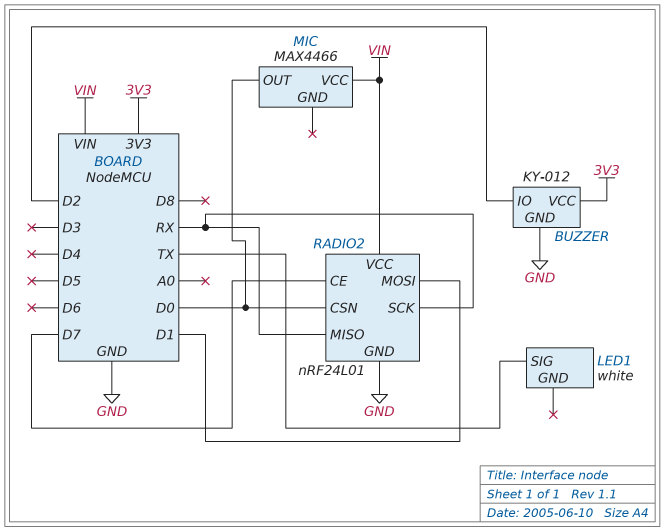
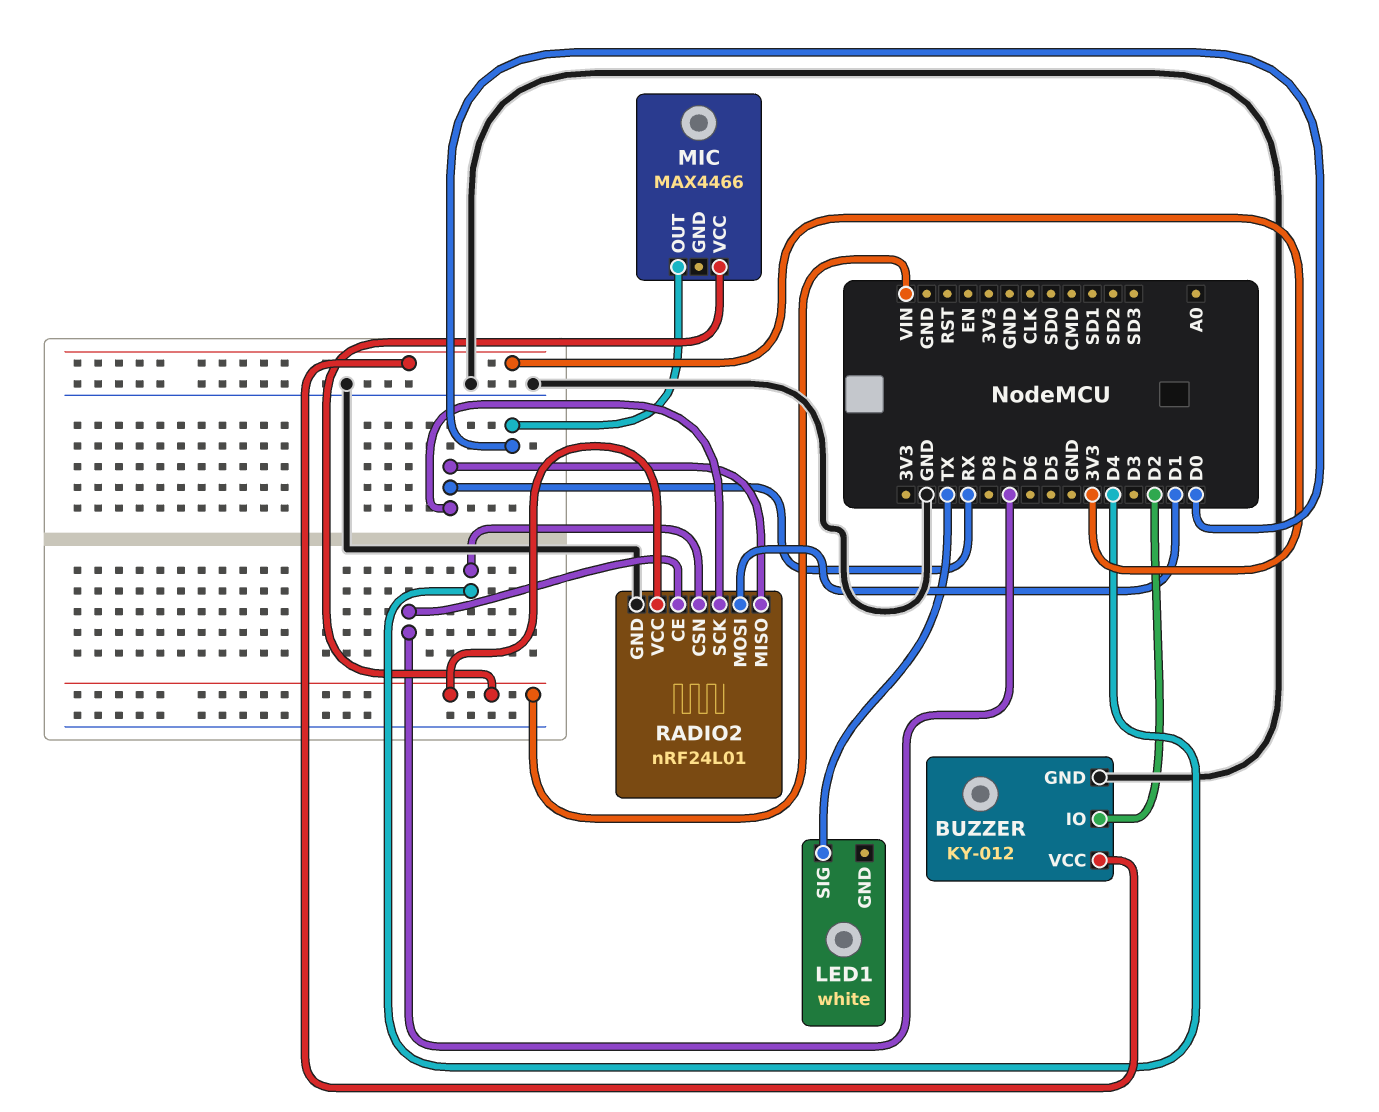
RADIO2 pin CSN: D0 -> D4

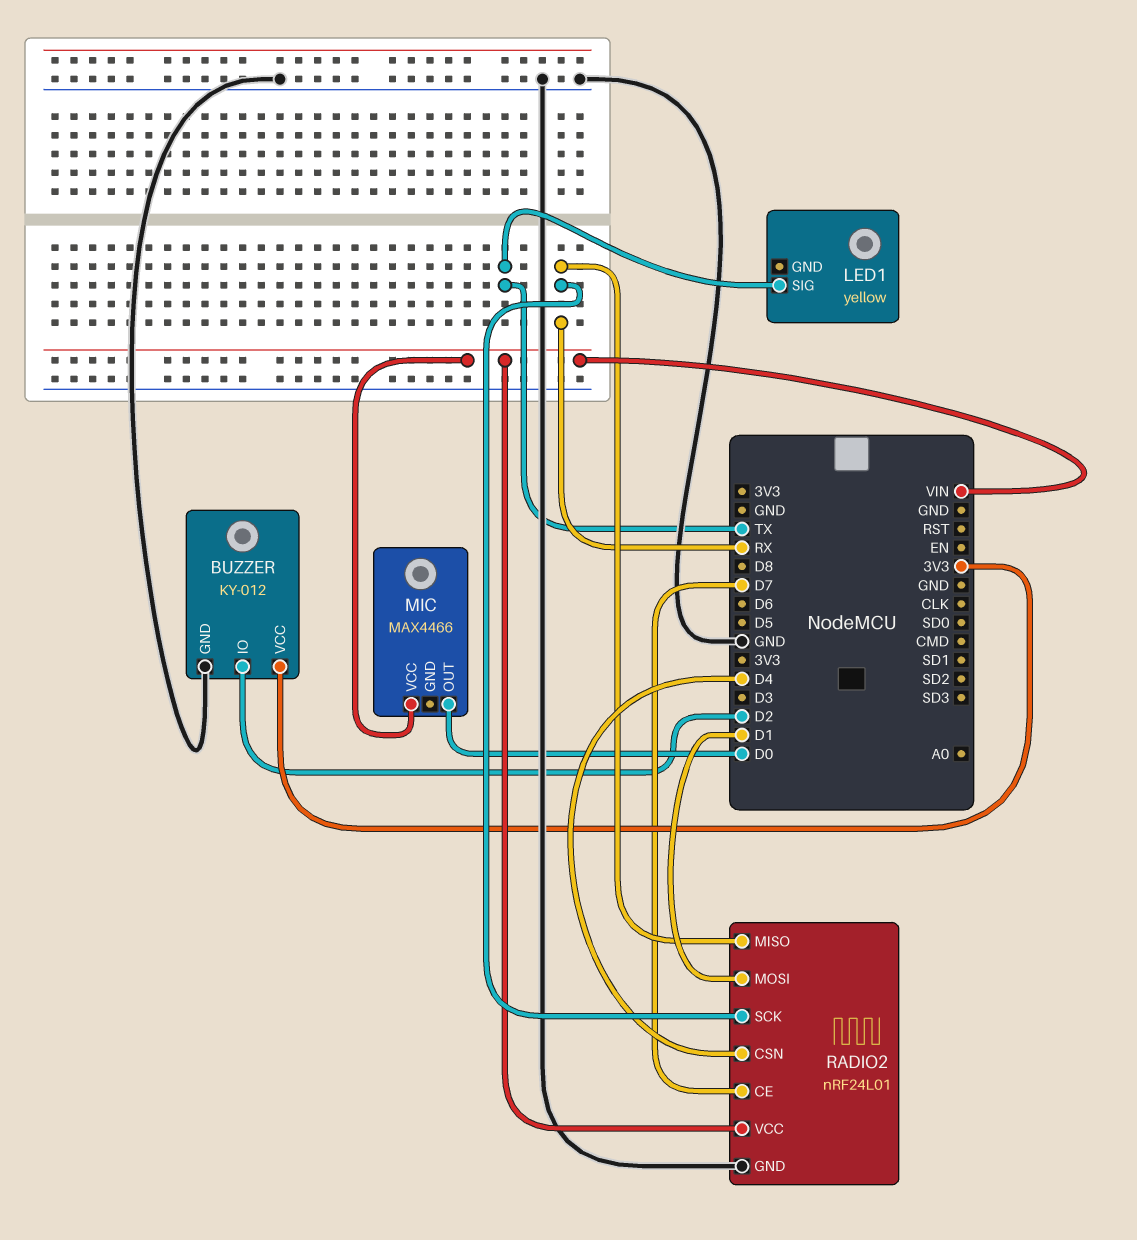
LED1: white -> yellow

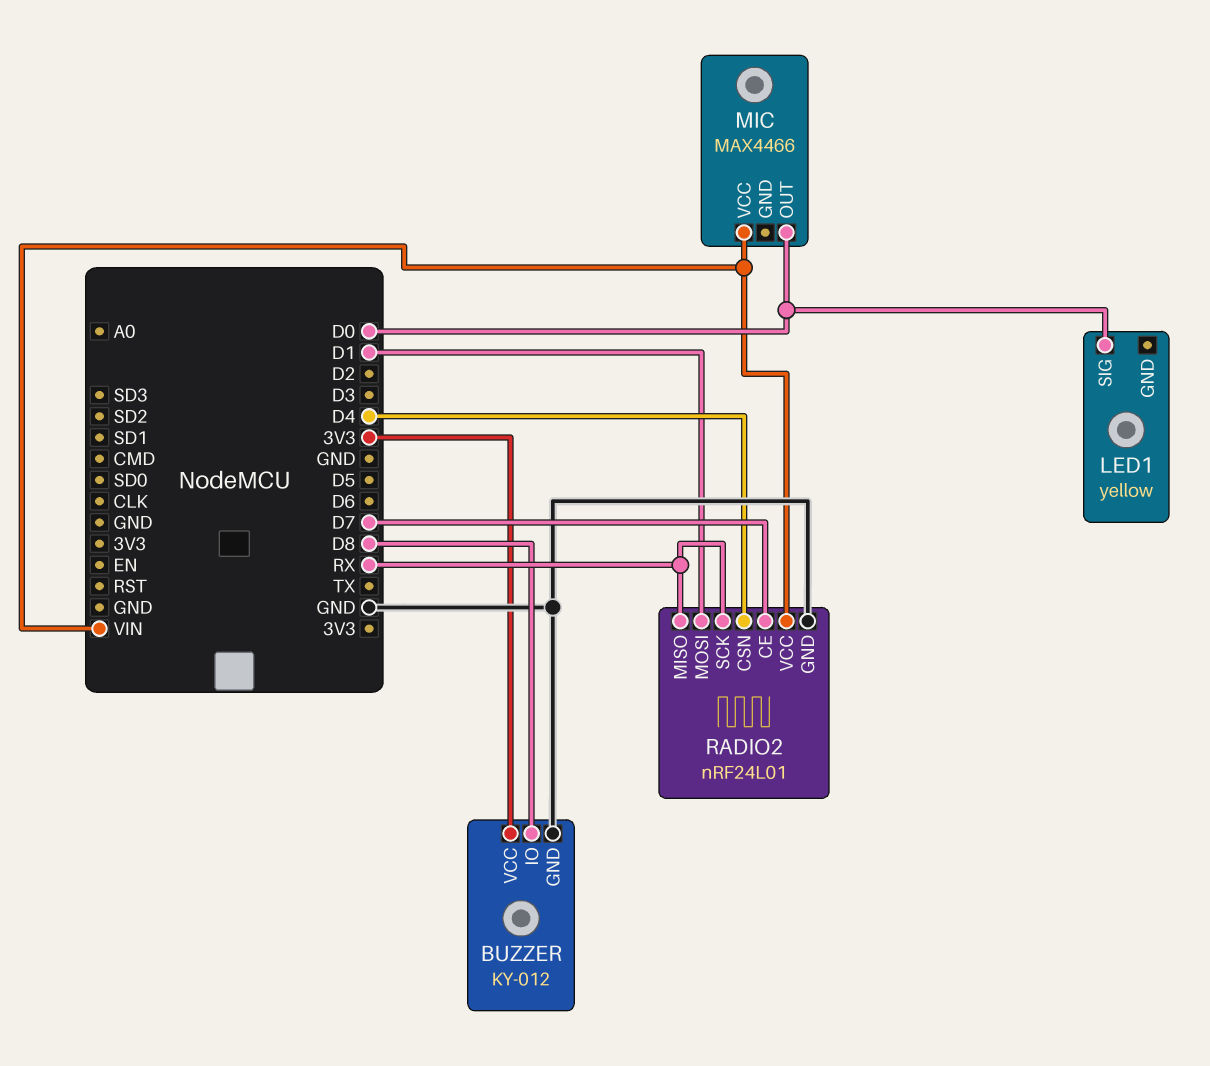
BUZZER pin IO: D2 -> D8
LED1 pin SIG: TX -> D0

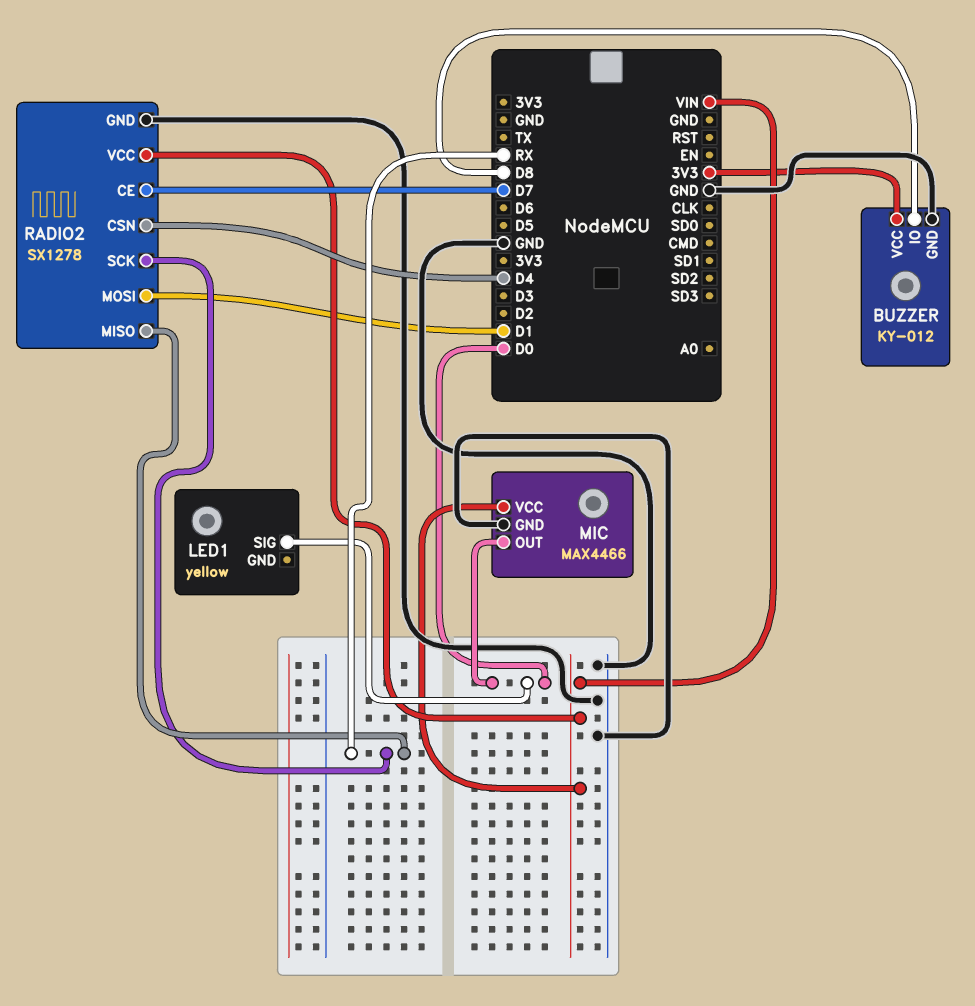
MIC pin GND: none -> GND
RADIO2: nRF24L01 -> SX1278

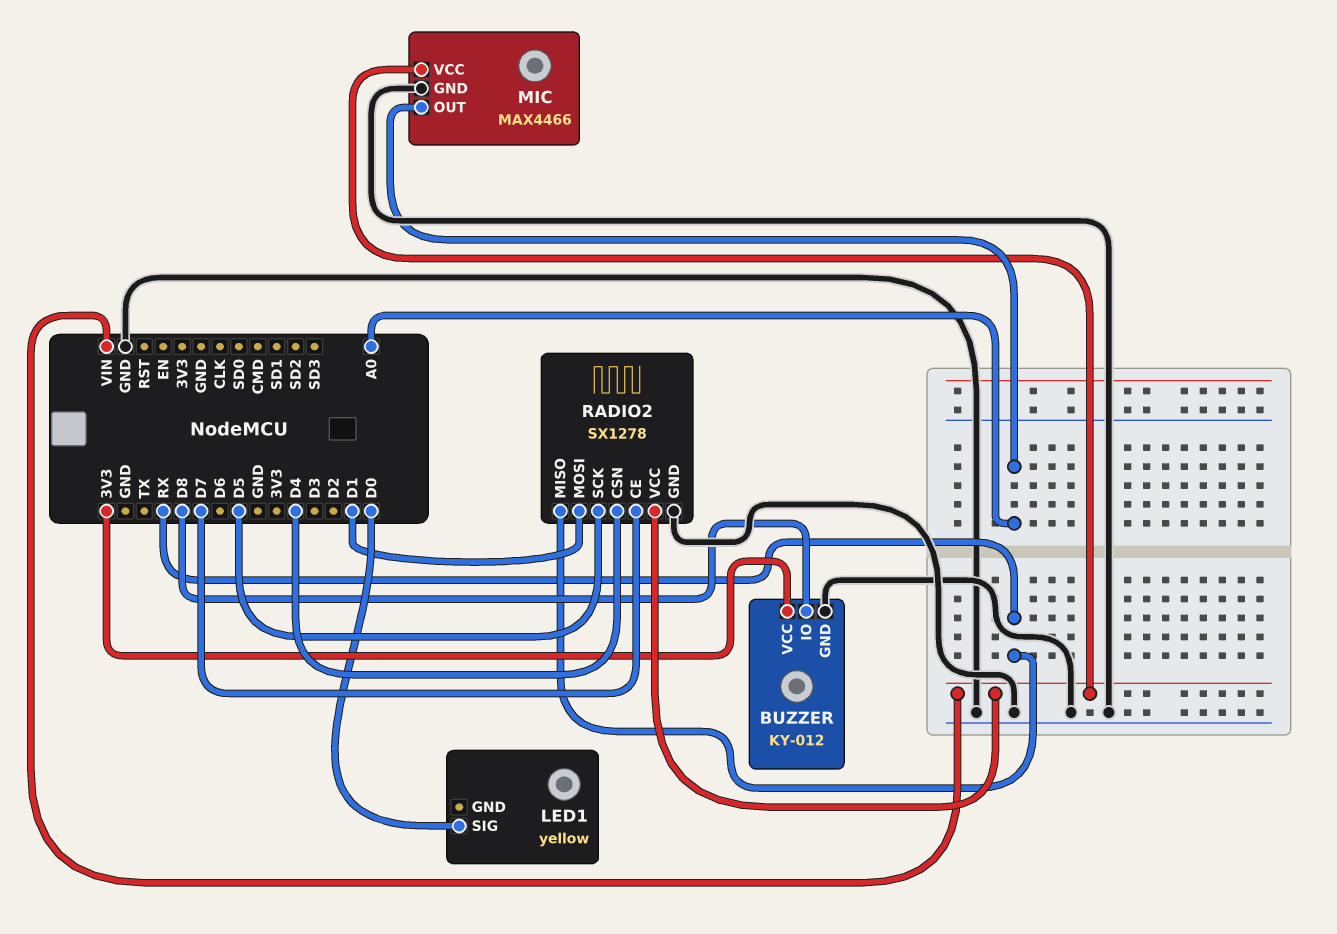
MIC pin OUT: D0 -> A0
RADIO2 pin SCK: RX -> D5

